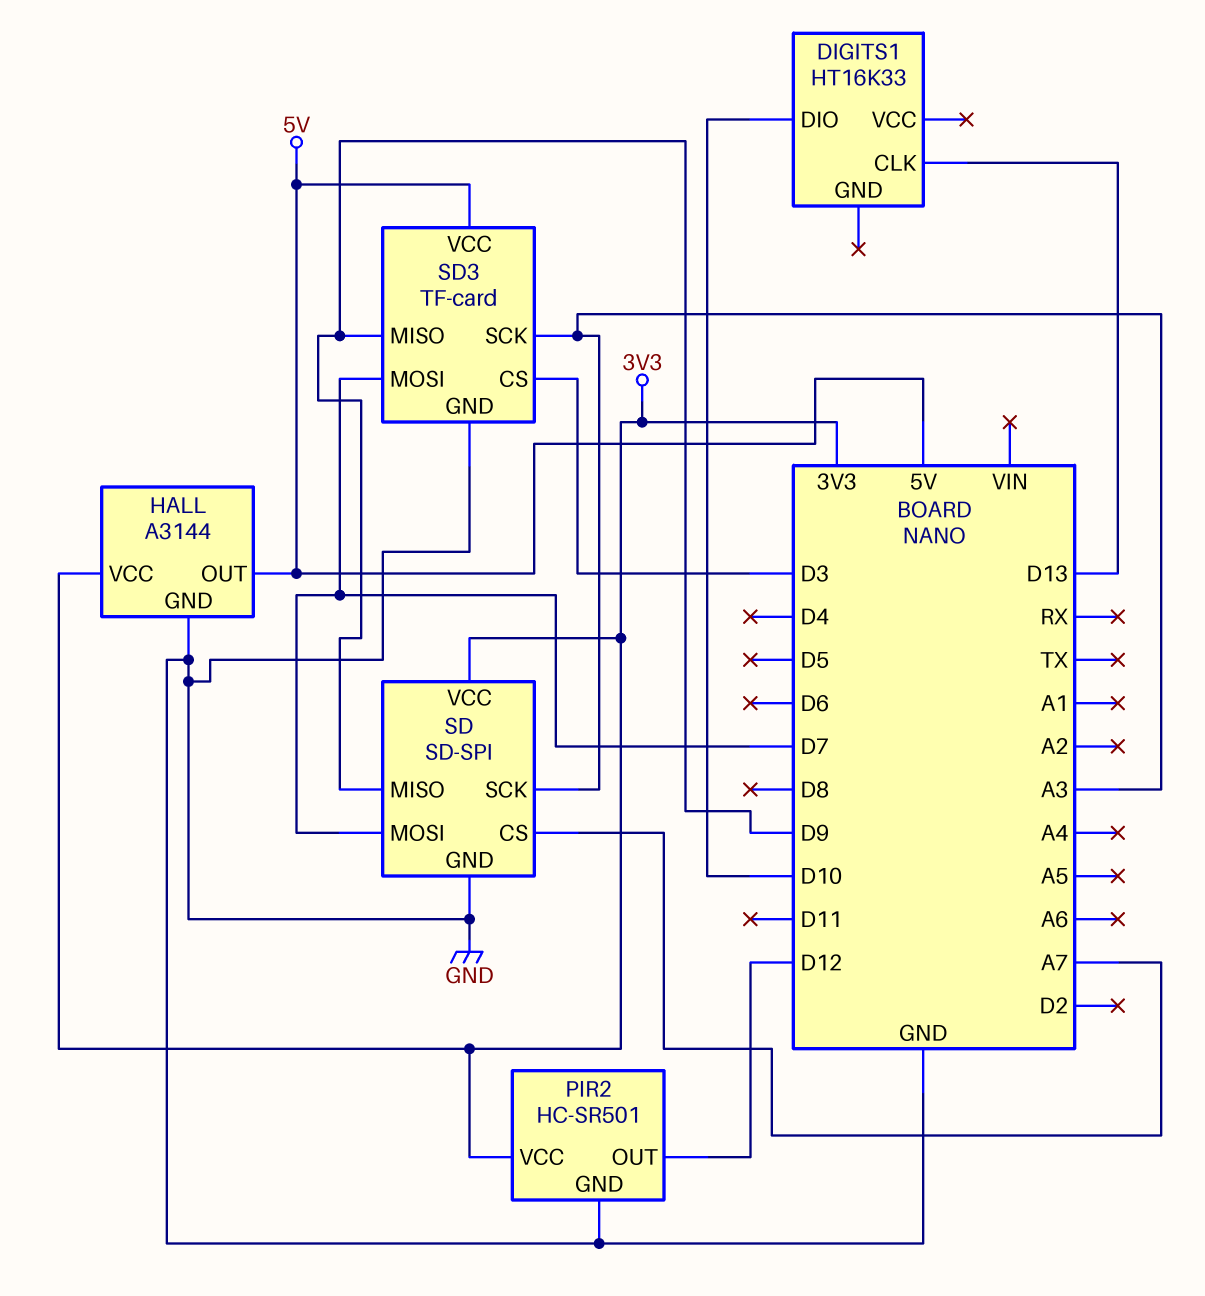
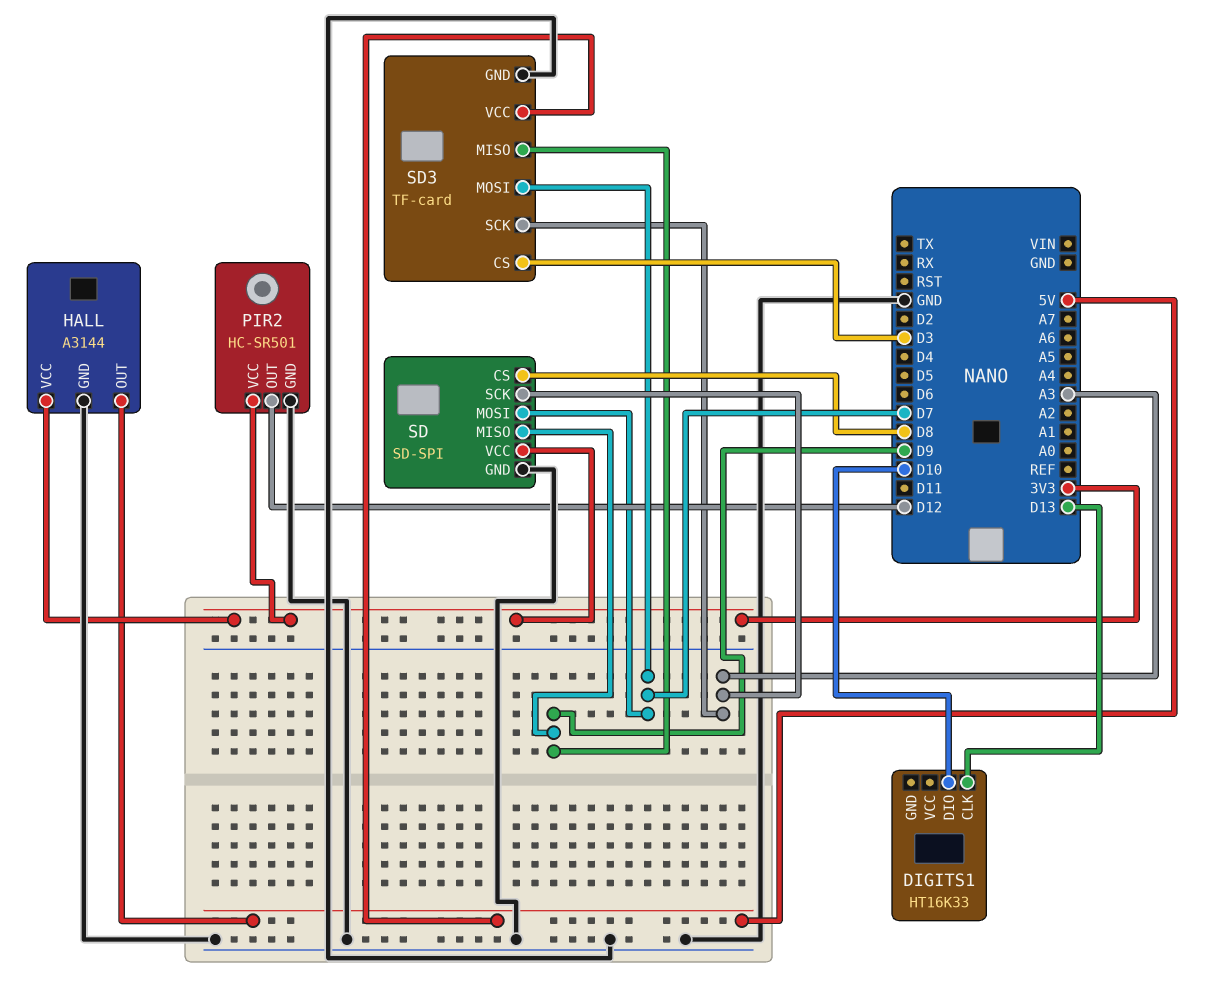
SD pin CS: A7 -> D8

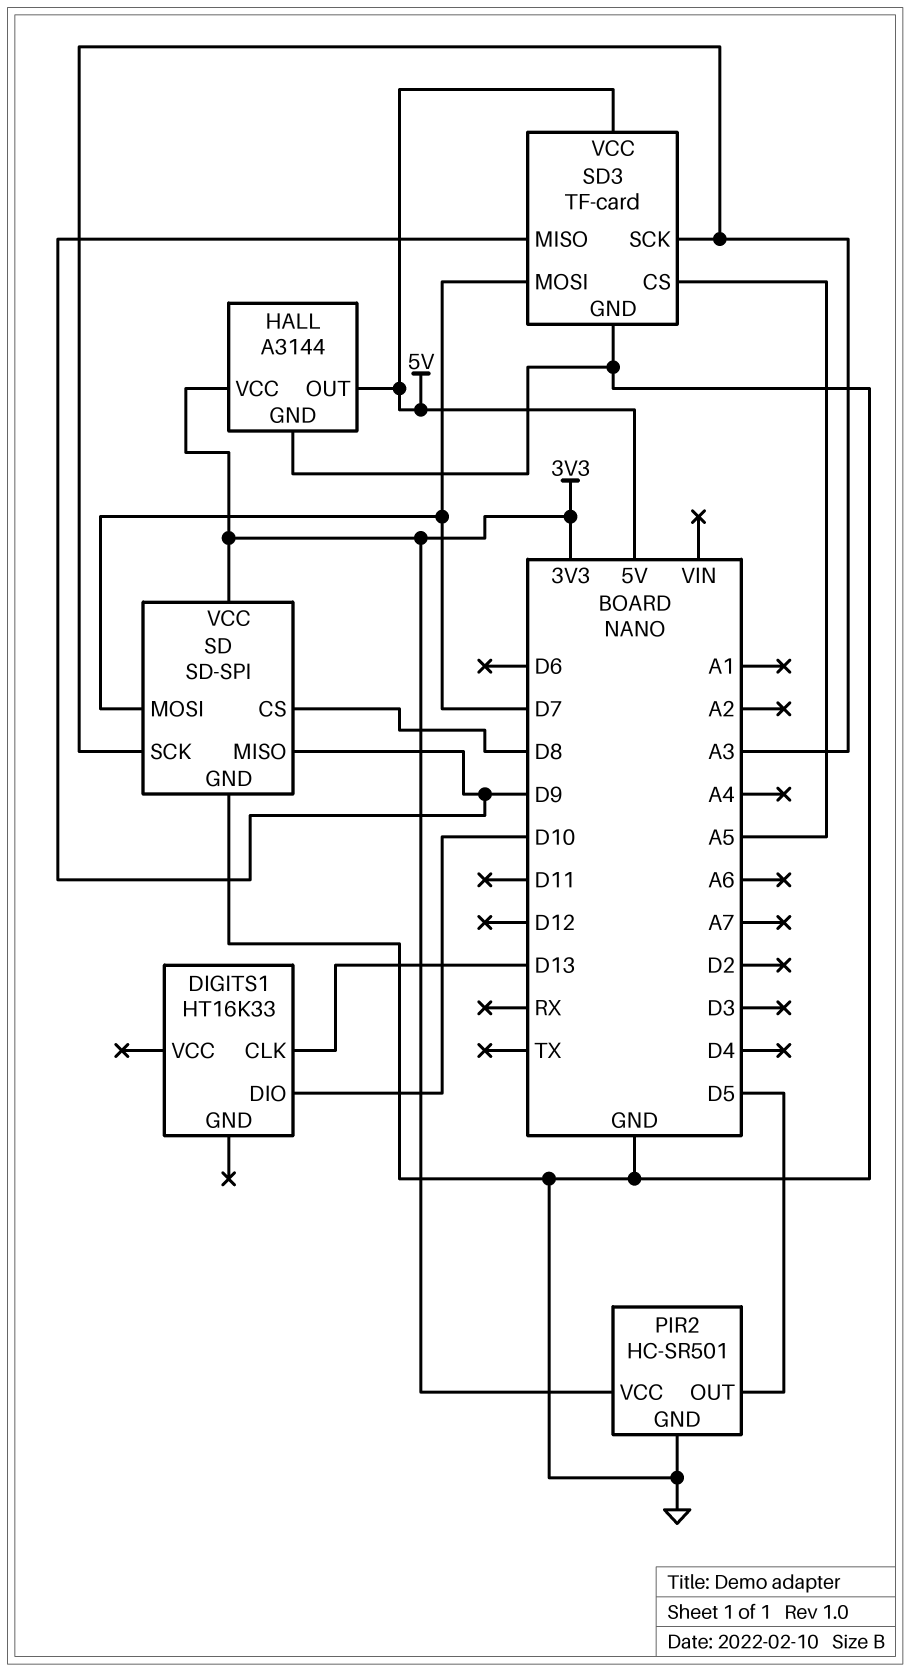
PIR2 pin OUT: D12 -> D5
SD3 pin CS: D3 -> A5

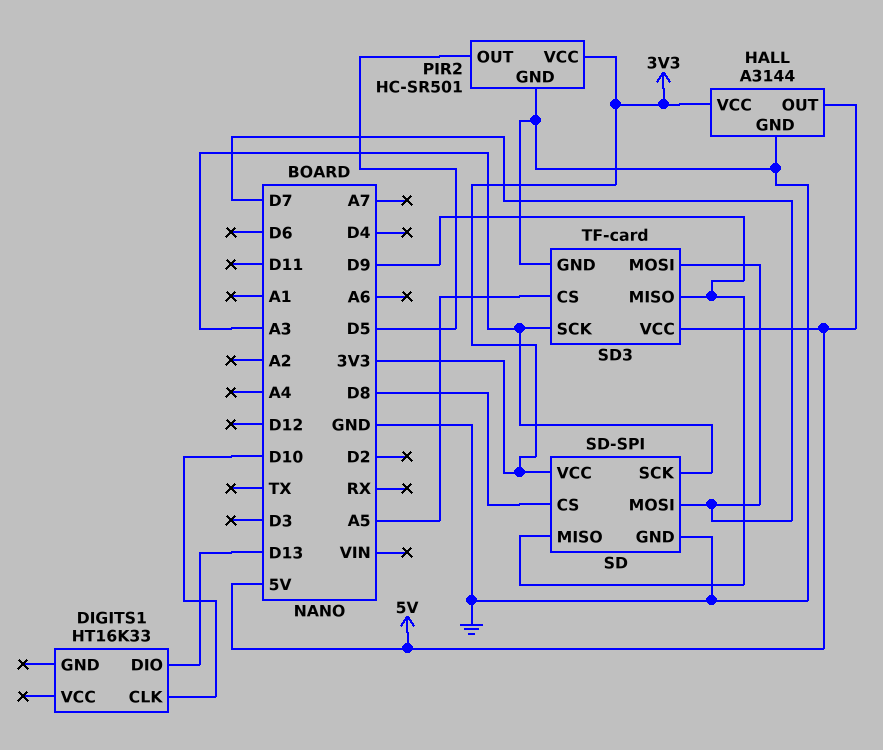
DIGITS1 pin CLK: D13 -> D10
DIGITS1 pin DIO: D10 -> D13

